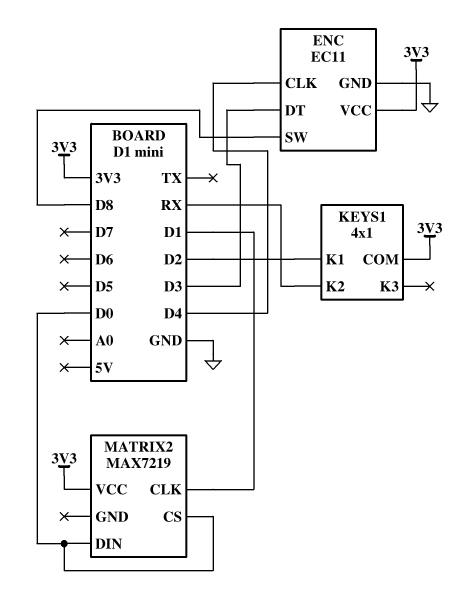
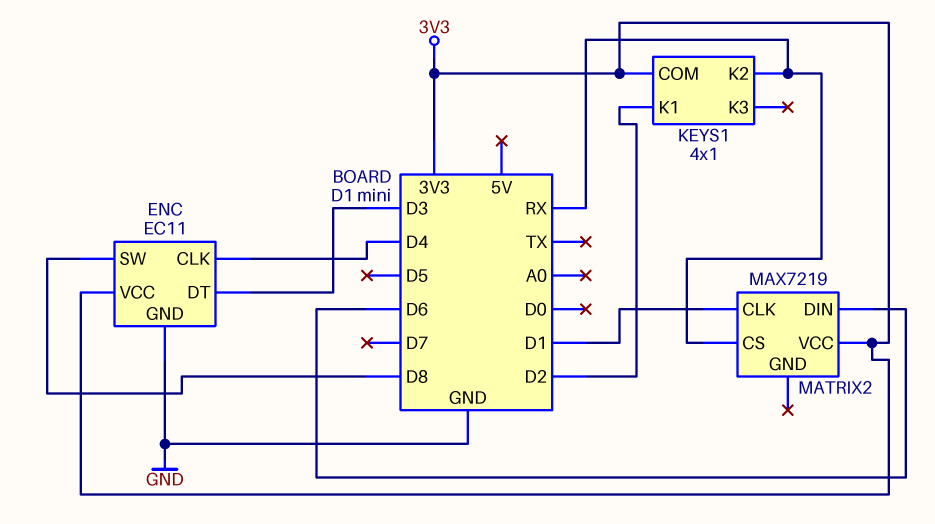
MATRIX2 pin CS: D0 -> RX
MATRIX2 pin DIN: D0 -> D6

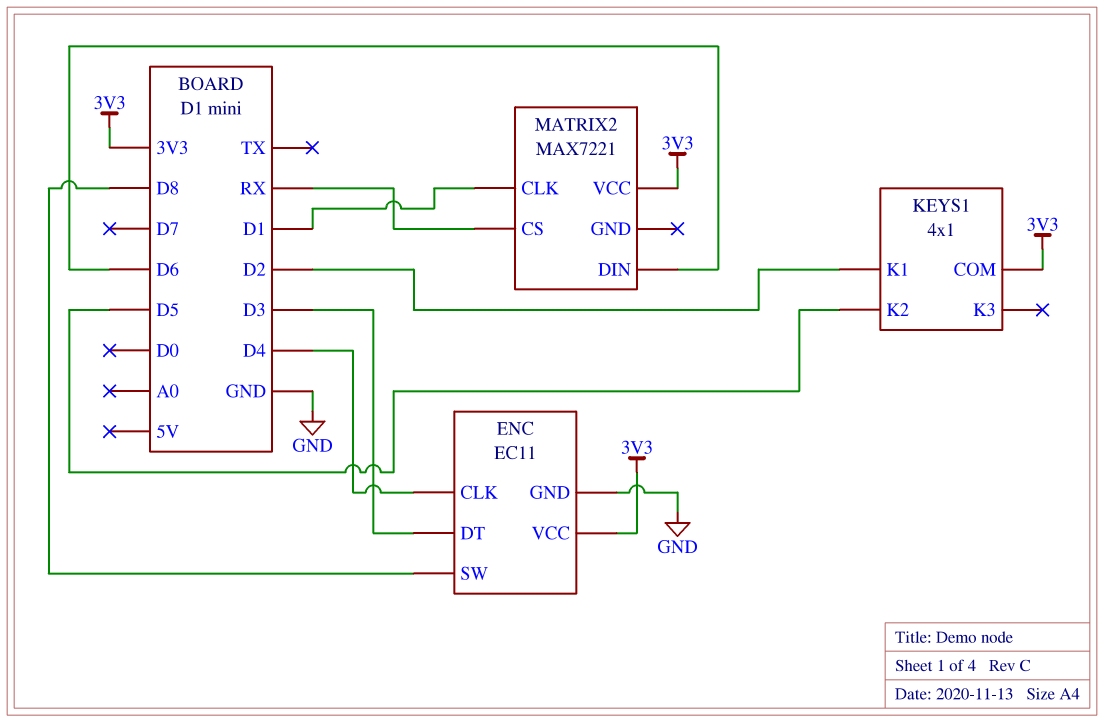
KEYS1 pin K2: RX -> D5
MATRIX2: MAX7219 -> MAX7221

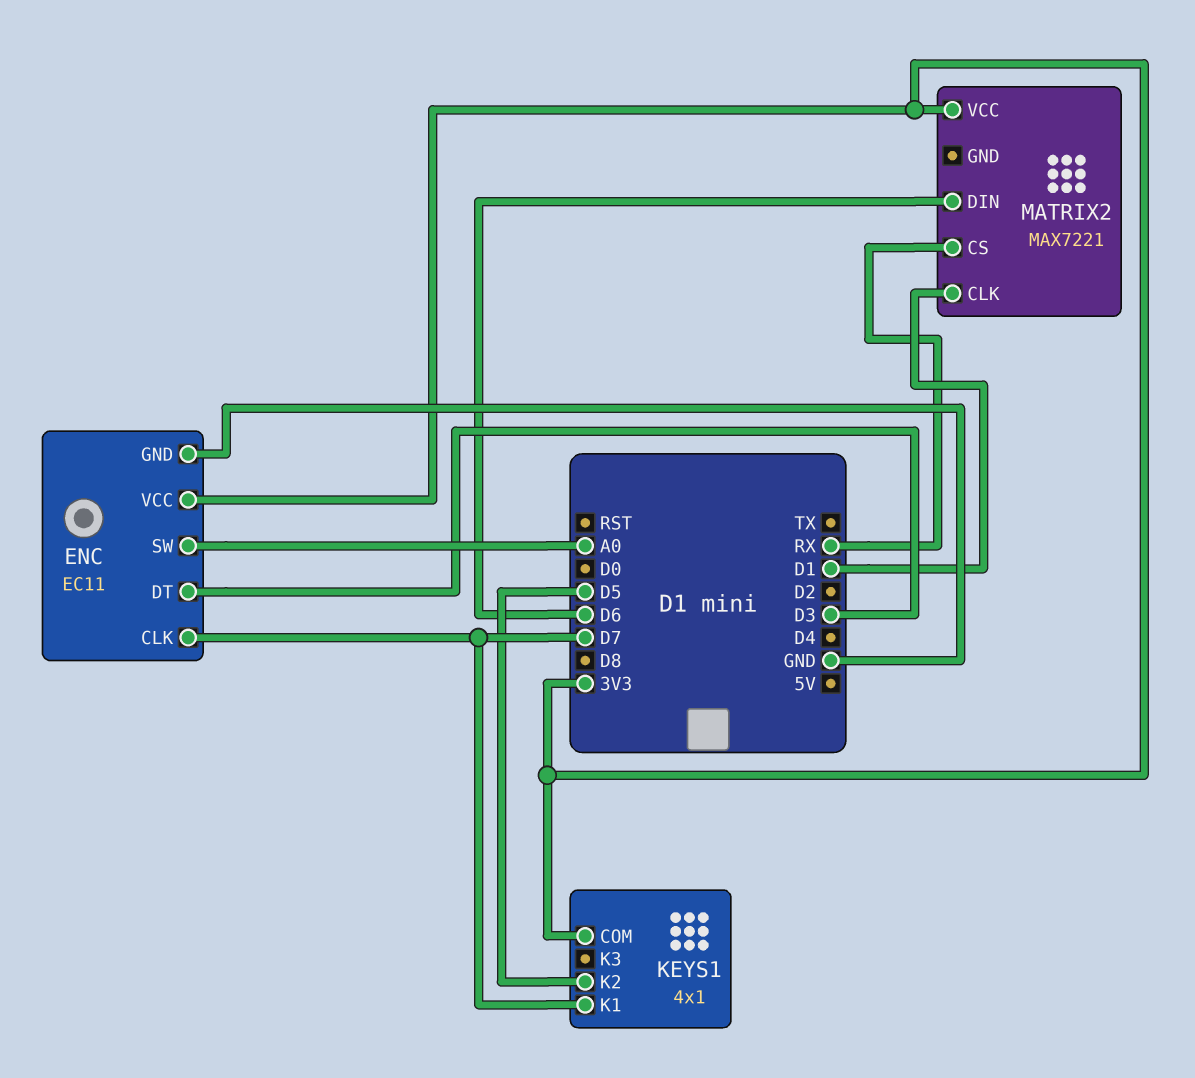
ENC pin CLK: D4 -> D7
ENC pin SW: D8 -> A0
KEYS1 pin K1: D2 -> D7

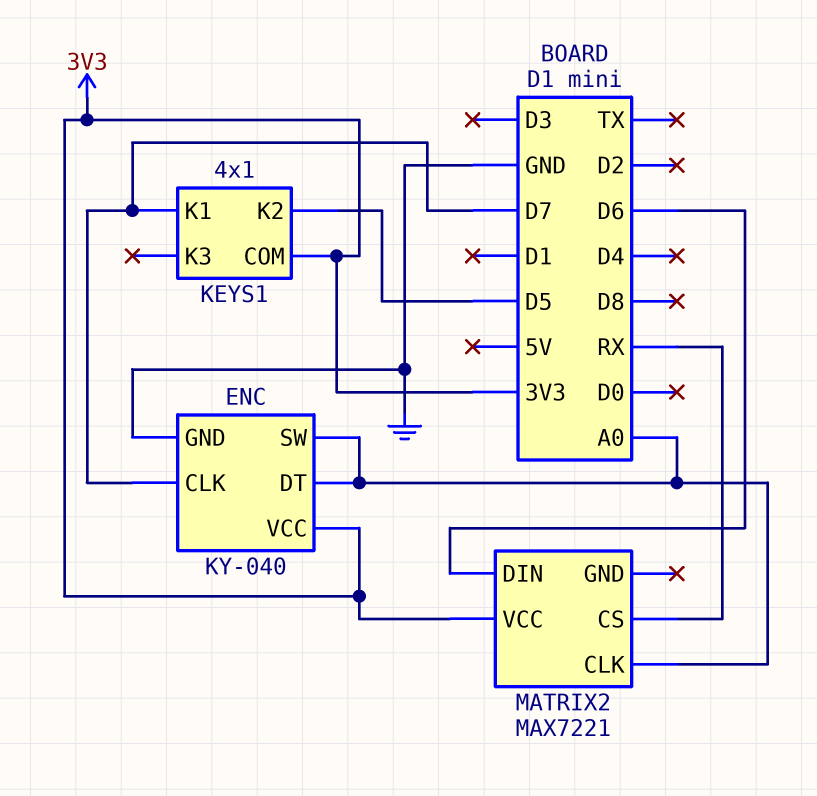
ENC: EC11 -> KY-040
ENC pin DT: D3 -> A0
MATRIX2 pin CLK: D1 -> A0

